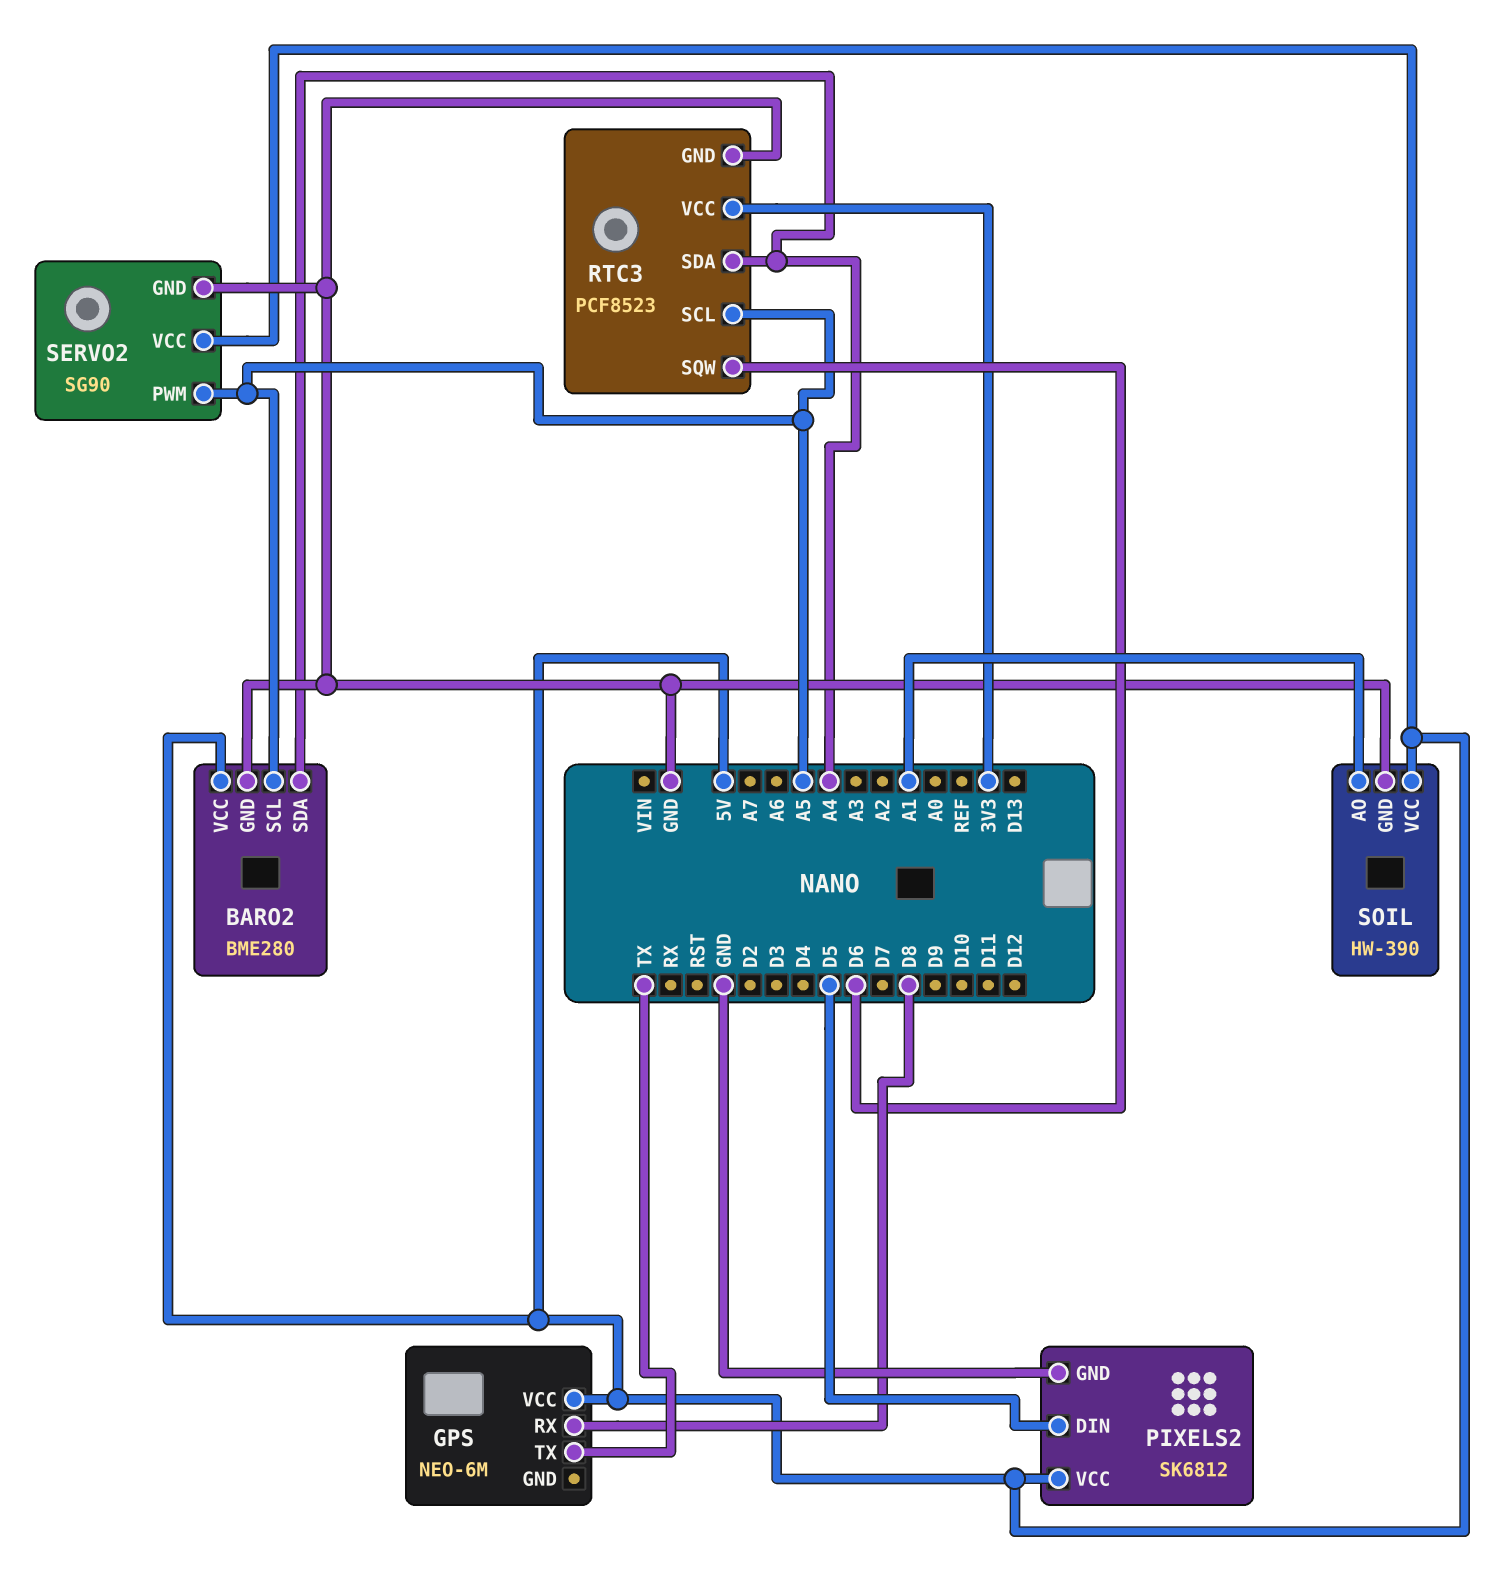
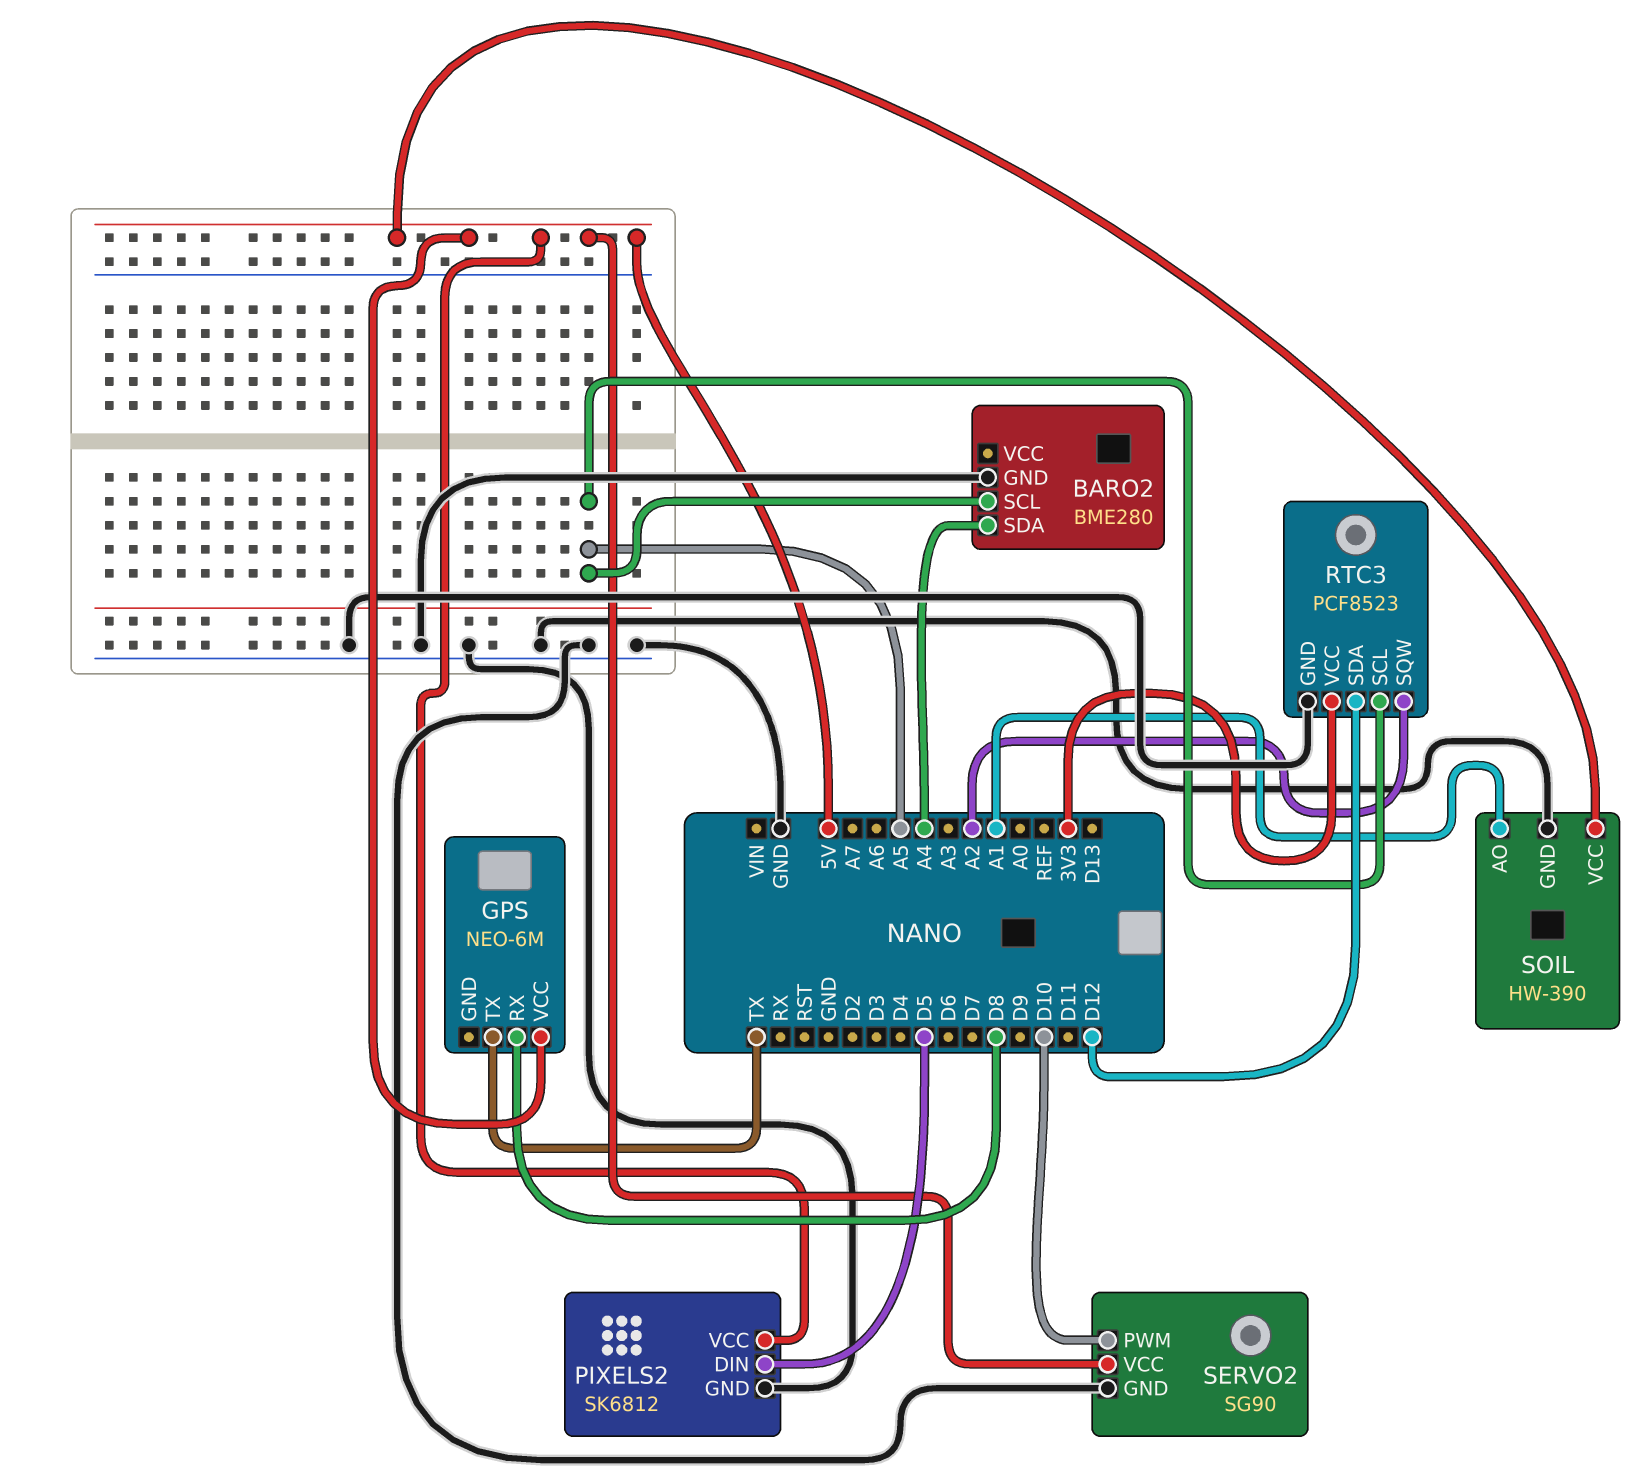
BARO2 pin VCC: 5V -> none
RTC3 pin SDA: A4 -> D12
RTC3 pin SQW: D6 -> A2
SERVO2 pin PWM: A5 -> D10

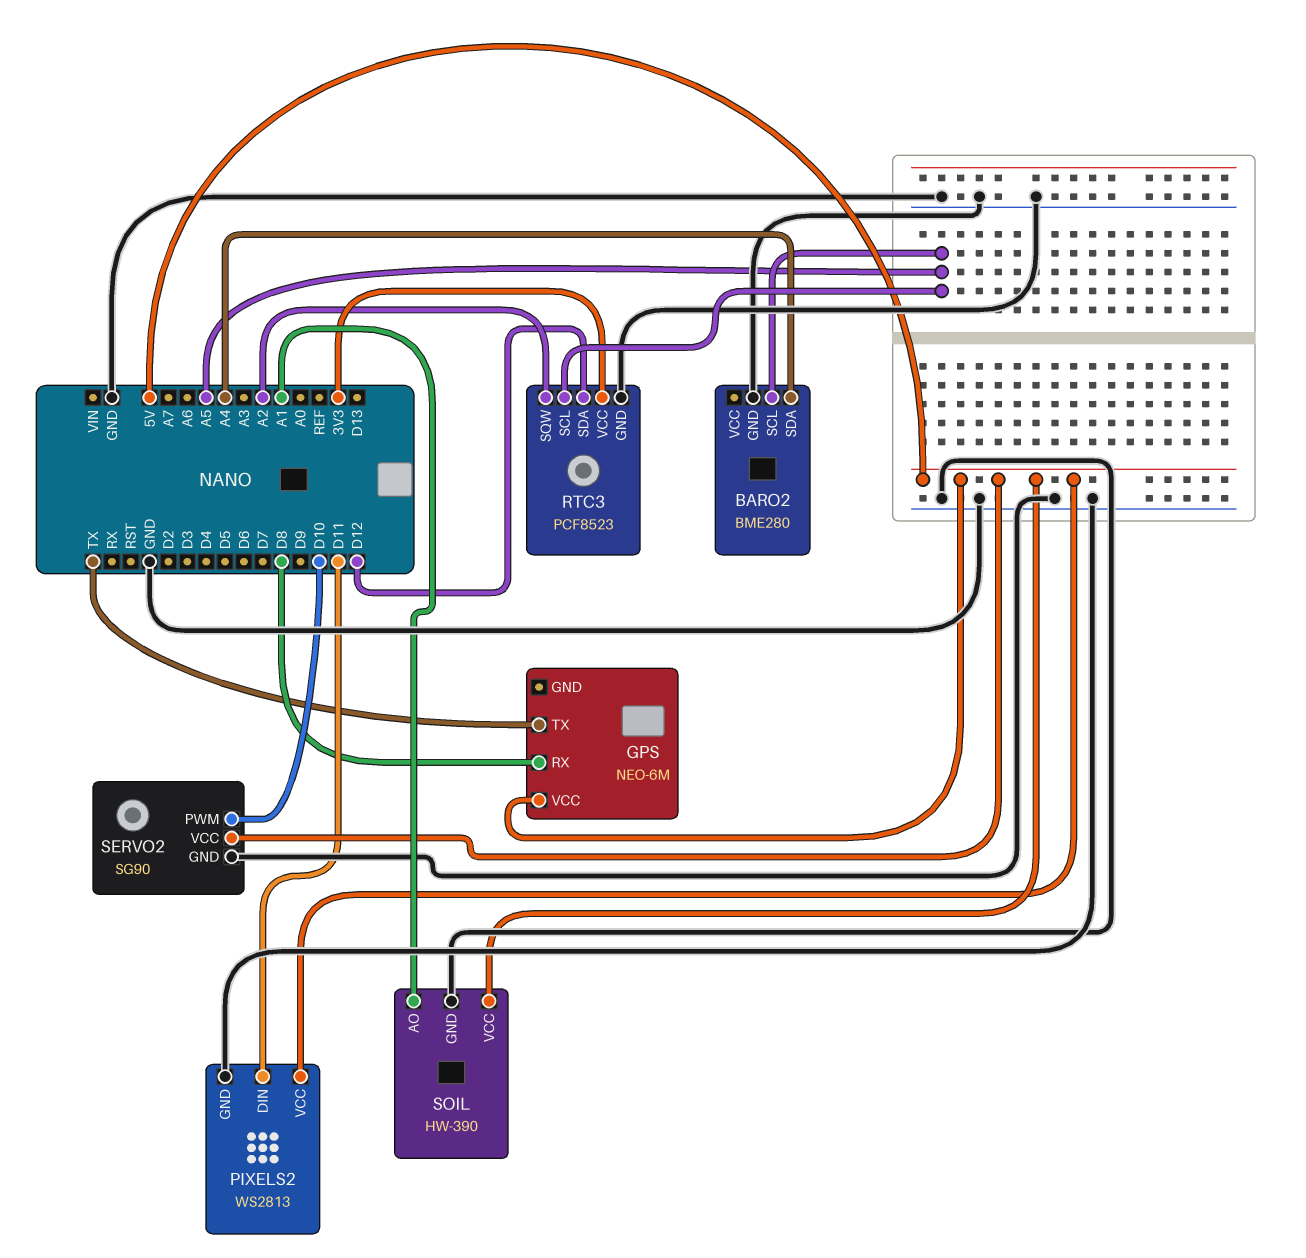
PIXELS2: SK6812 -> WS2813
PIXELS2 pin DIN: D5 -> D11

